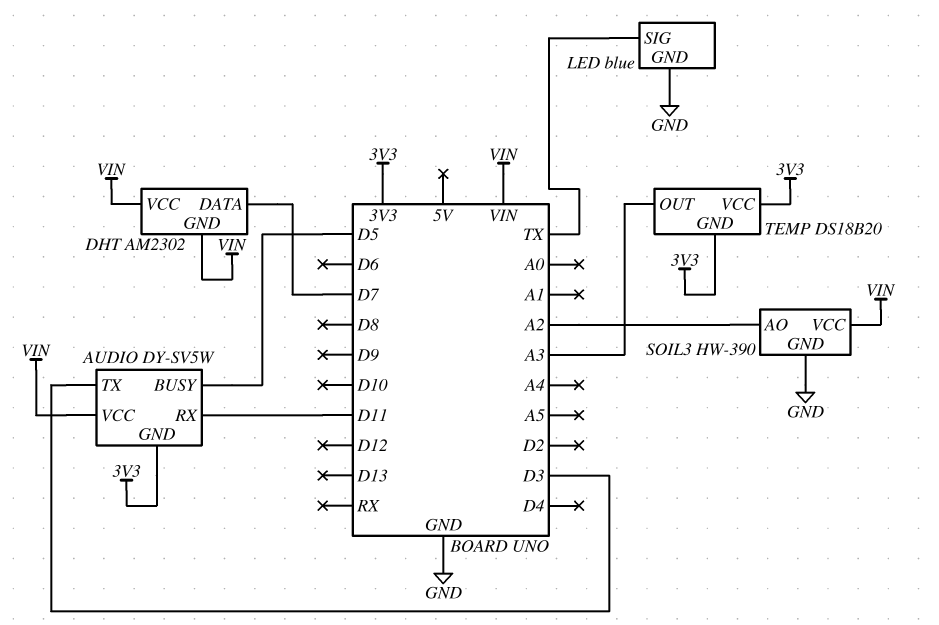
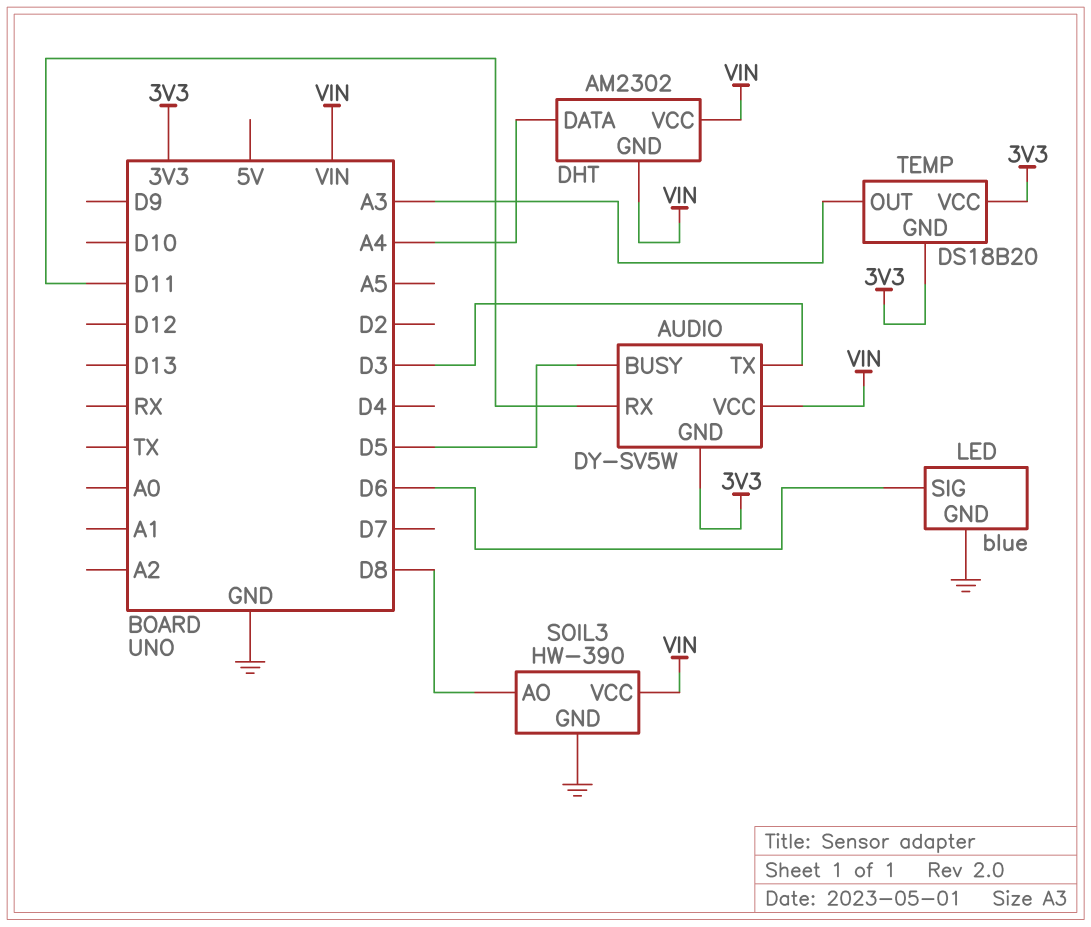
DHT pin DATA: D7 -> A4
LED pin SIG: TX -> D6
SOIL3 pin AO: A2 -> D8

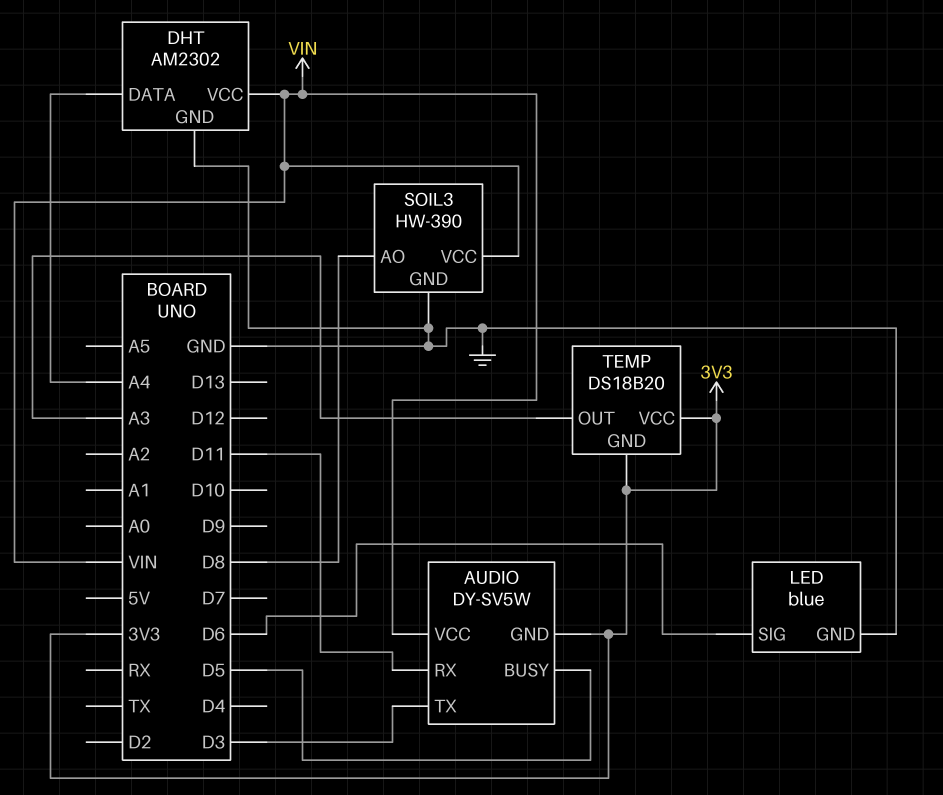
DHT pin GND: VIN -> GND

